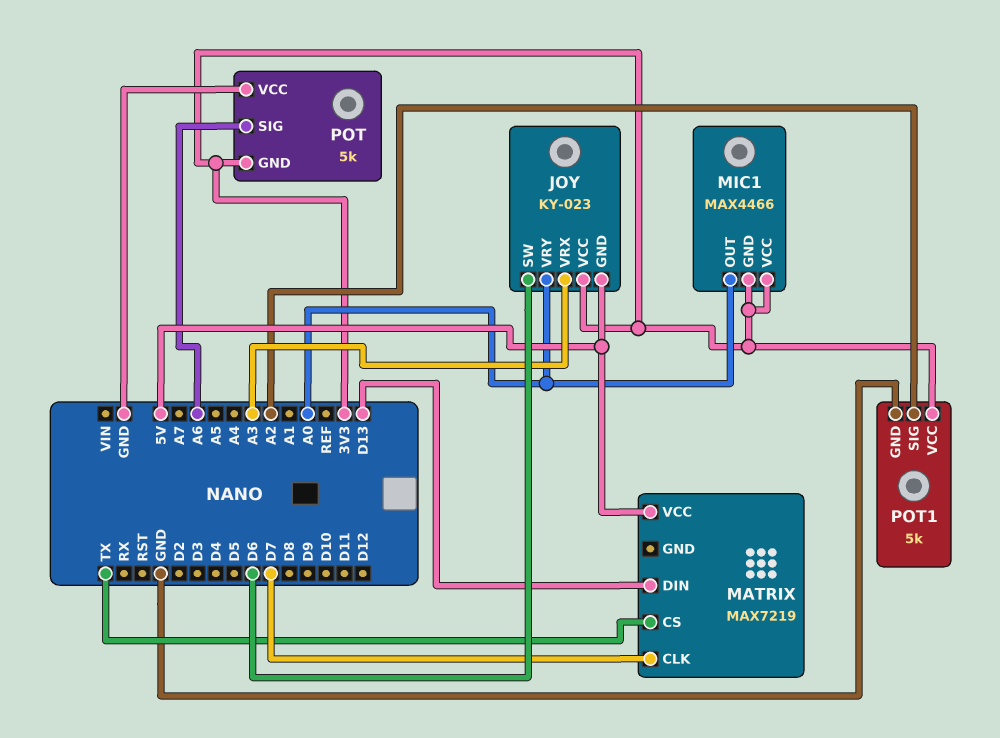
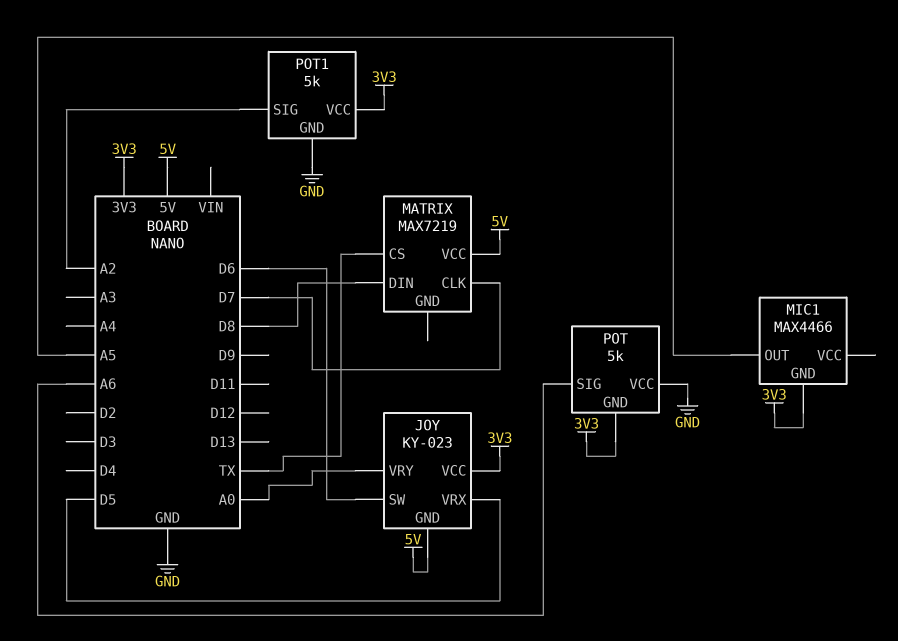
JOY pin VRX: A3 -> D5
MATRIX pin DIN: D13 -> D8
MIC1 pin OUT: A0 -> A5
MIC1 pin VCC: 3V3 -> none

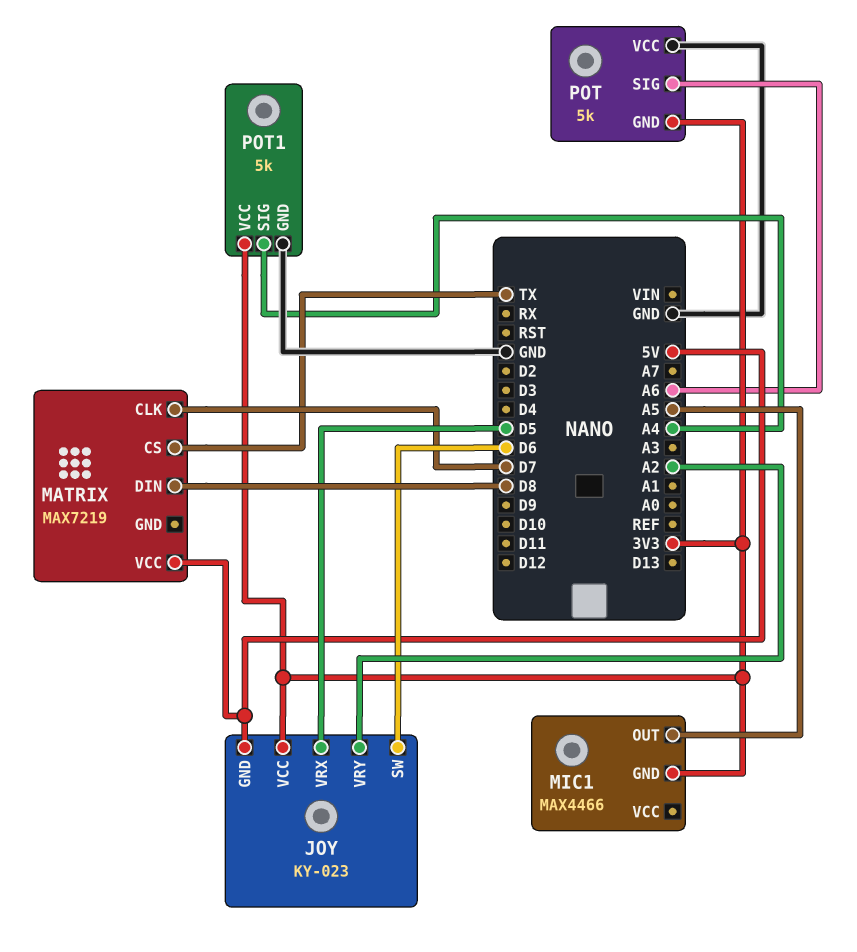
JOY pin VRY: A0 -> A2
POT1 pin SIG: A2 -> A4

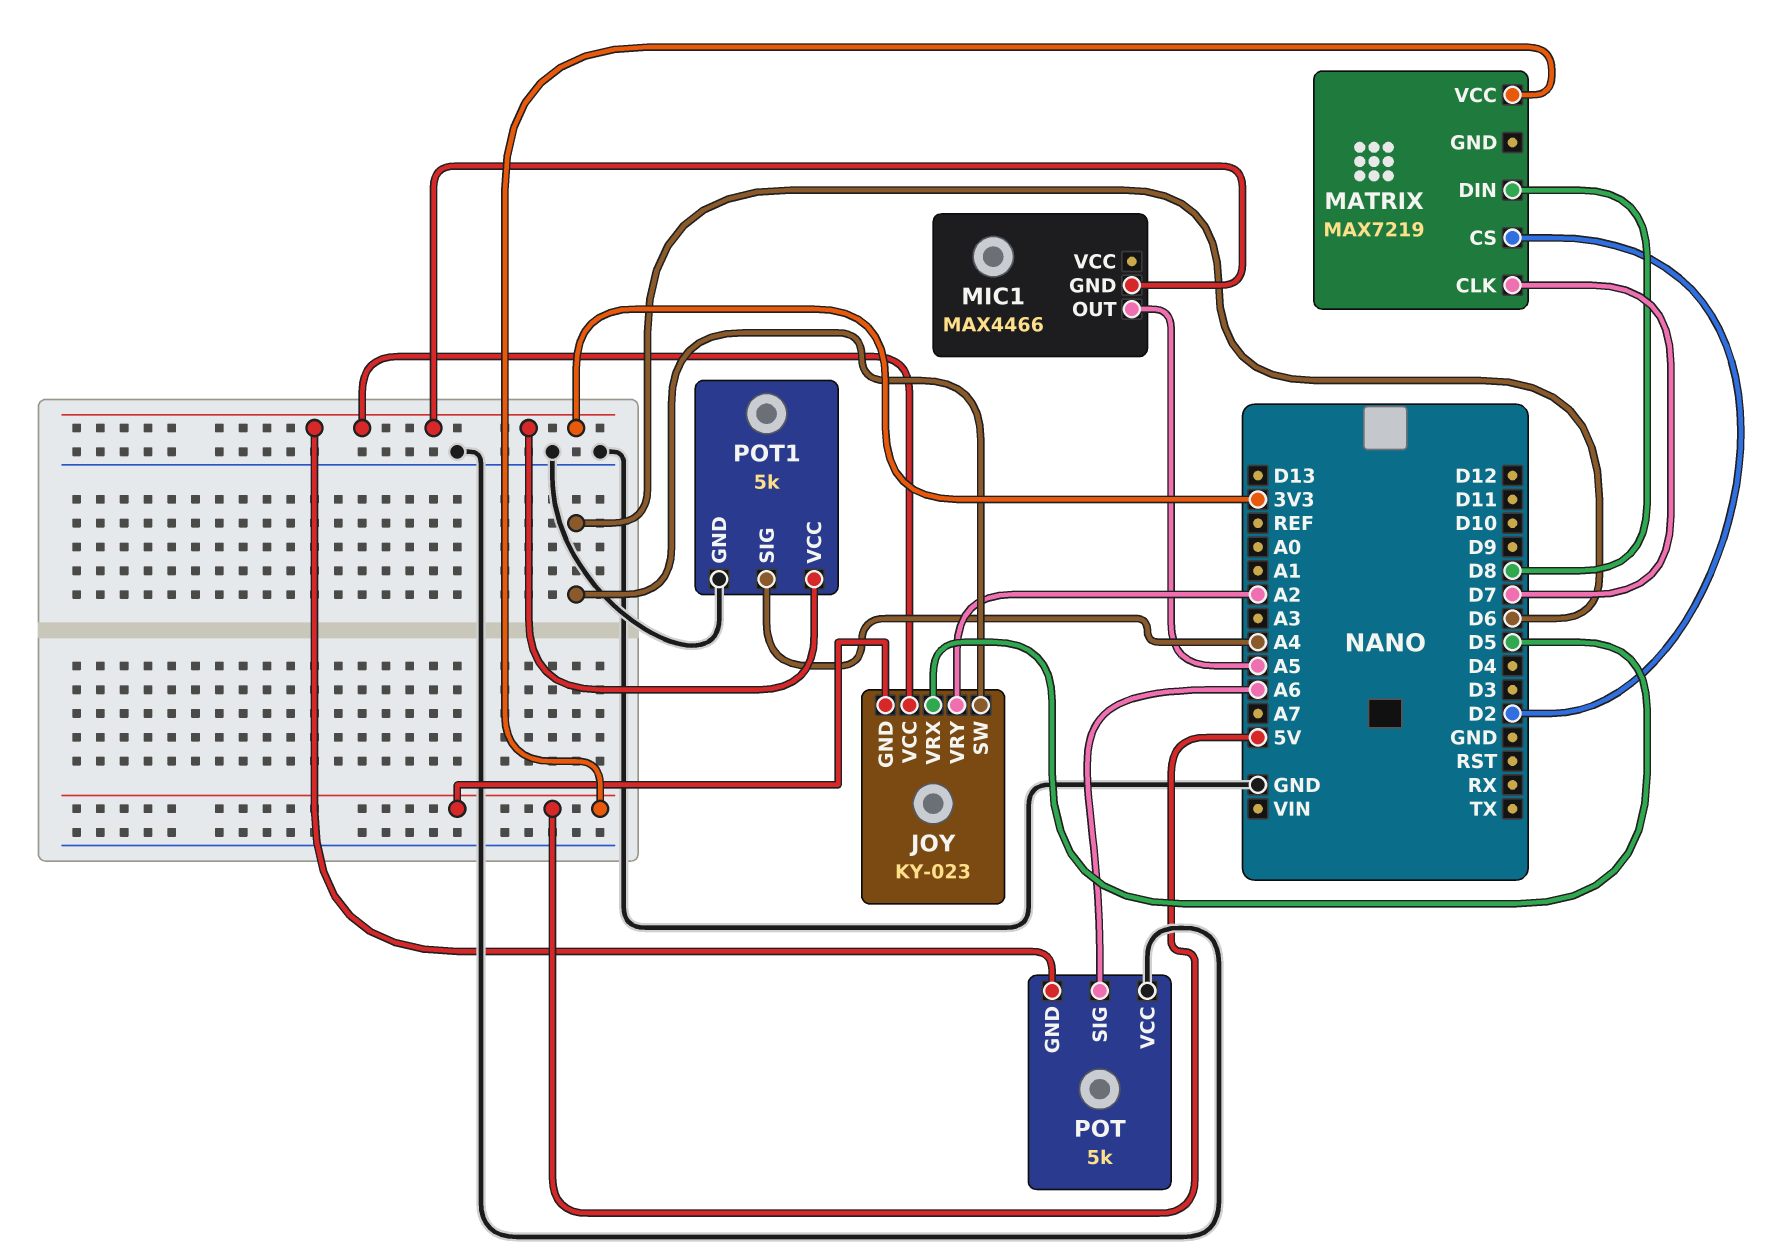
MATRIX pin CS: TX -> D2

